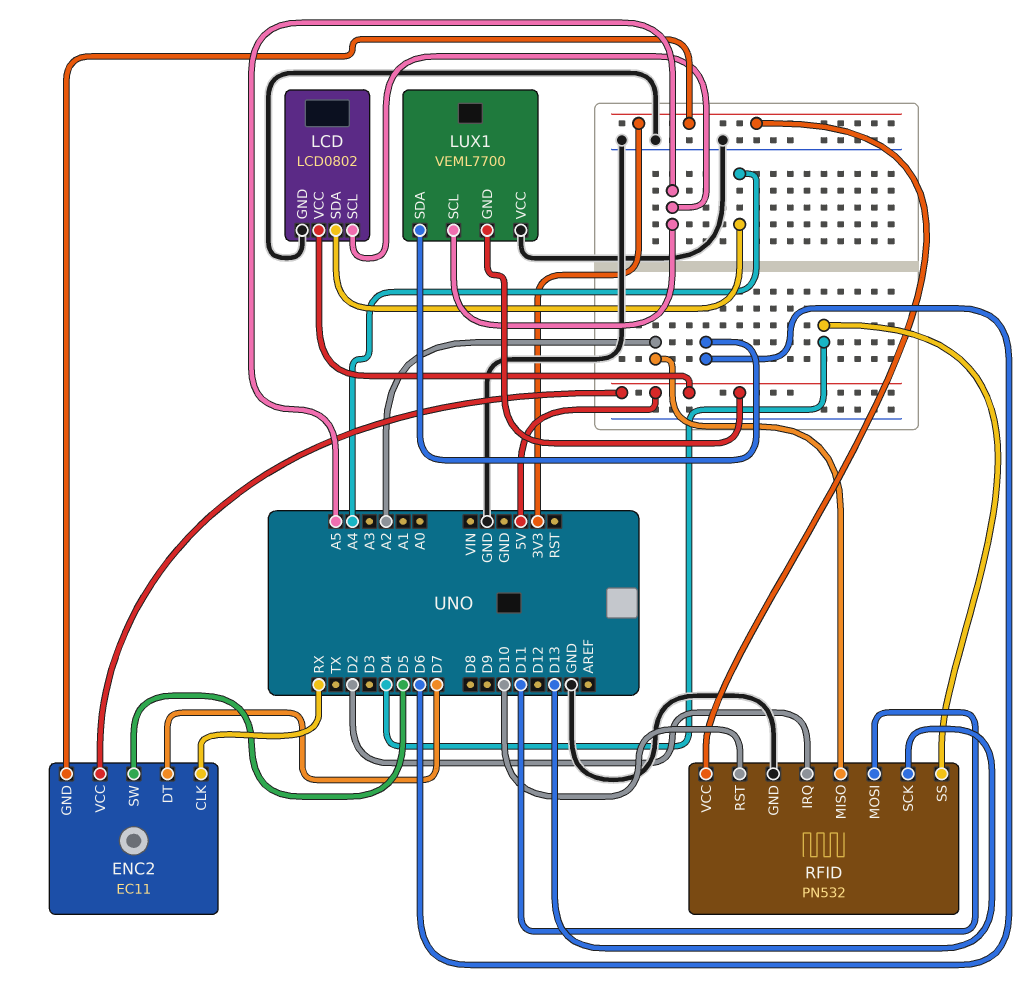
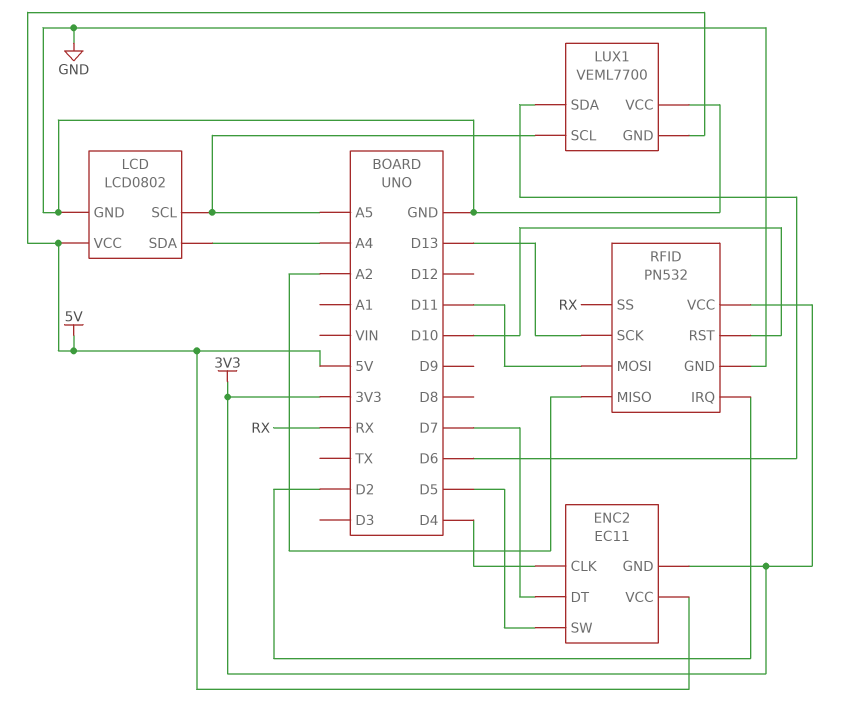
ENC2 pin CLK: RX -> D4
RFID pin SS: D4 -> RX

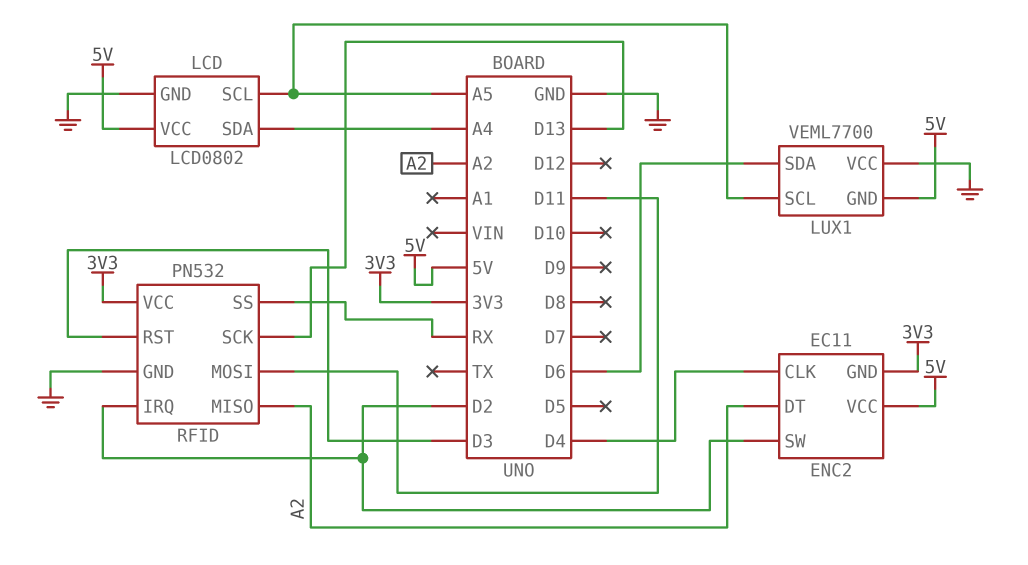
ENC2 pin DT: D7 -> A2
ENC2 pin SW: D5 -> D2
RFID pin RST: D10 -> D3

